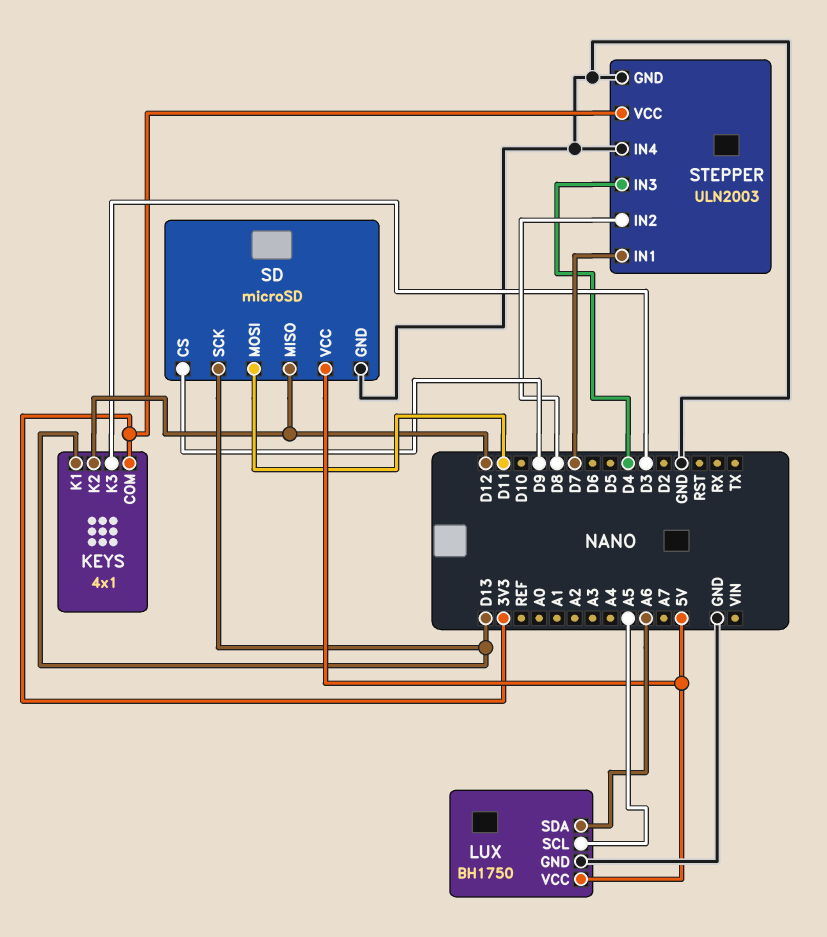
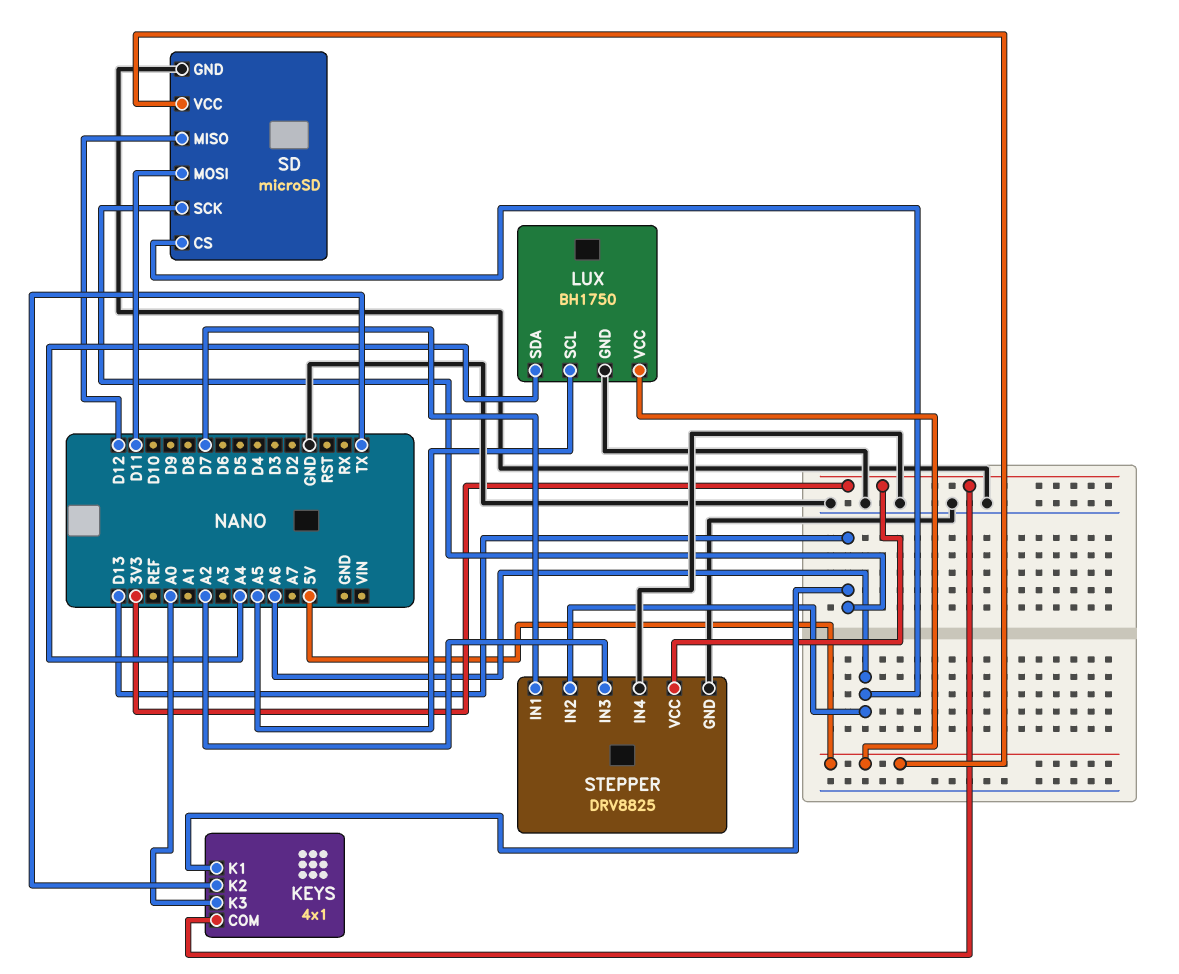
KEYS pin K2: D12 -> TX
KEYS pin K3: D3 -> A0
LUX pin SDA: A6 -> A4
SD pin CS: D9 -> A6
STEPPER: ULN2003 -> DRV8825
STEPPER pin IN2: D8 -> A6
STEPPER pin IN3: D4 -> A2

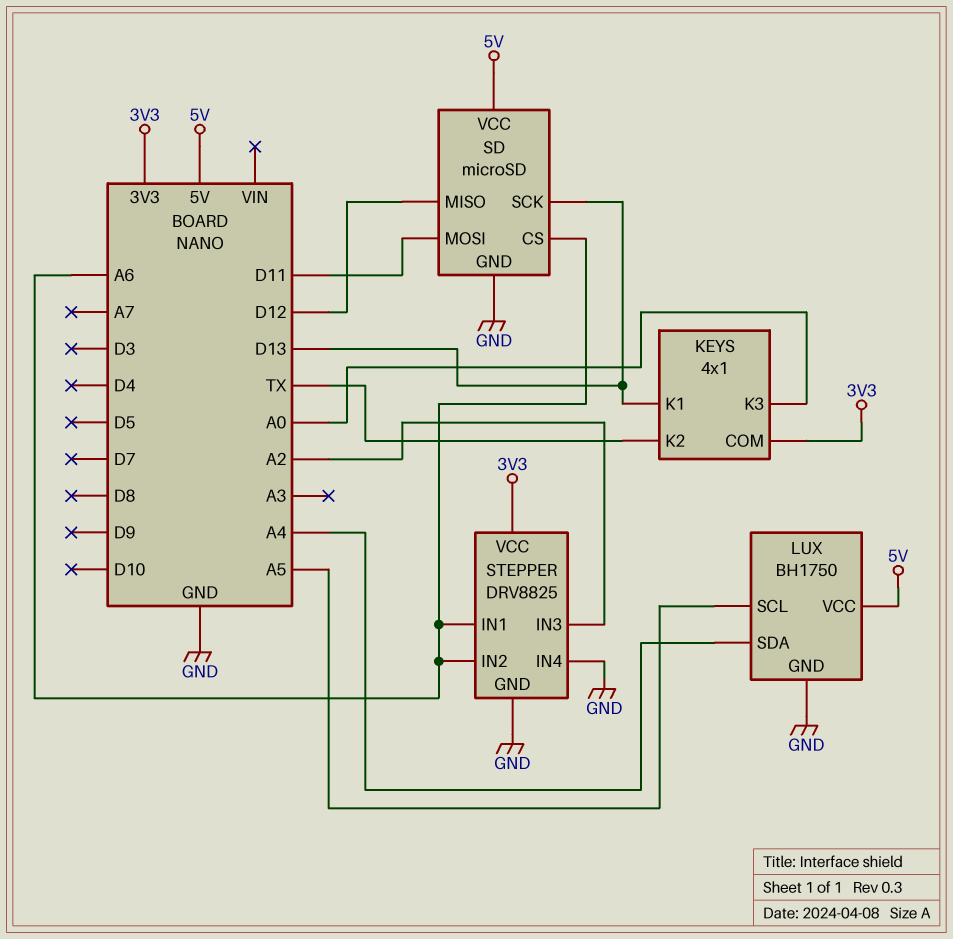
STEPPER pin IN1: D7 -> A6

